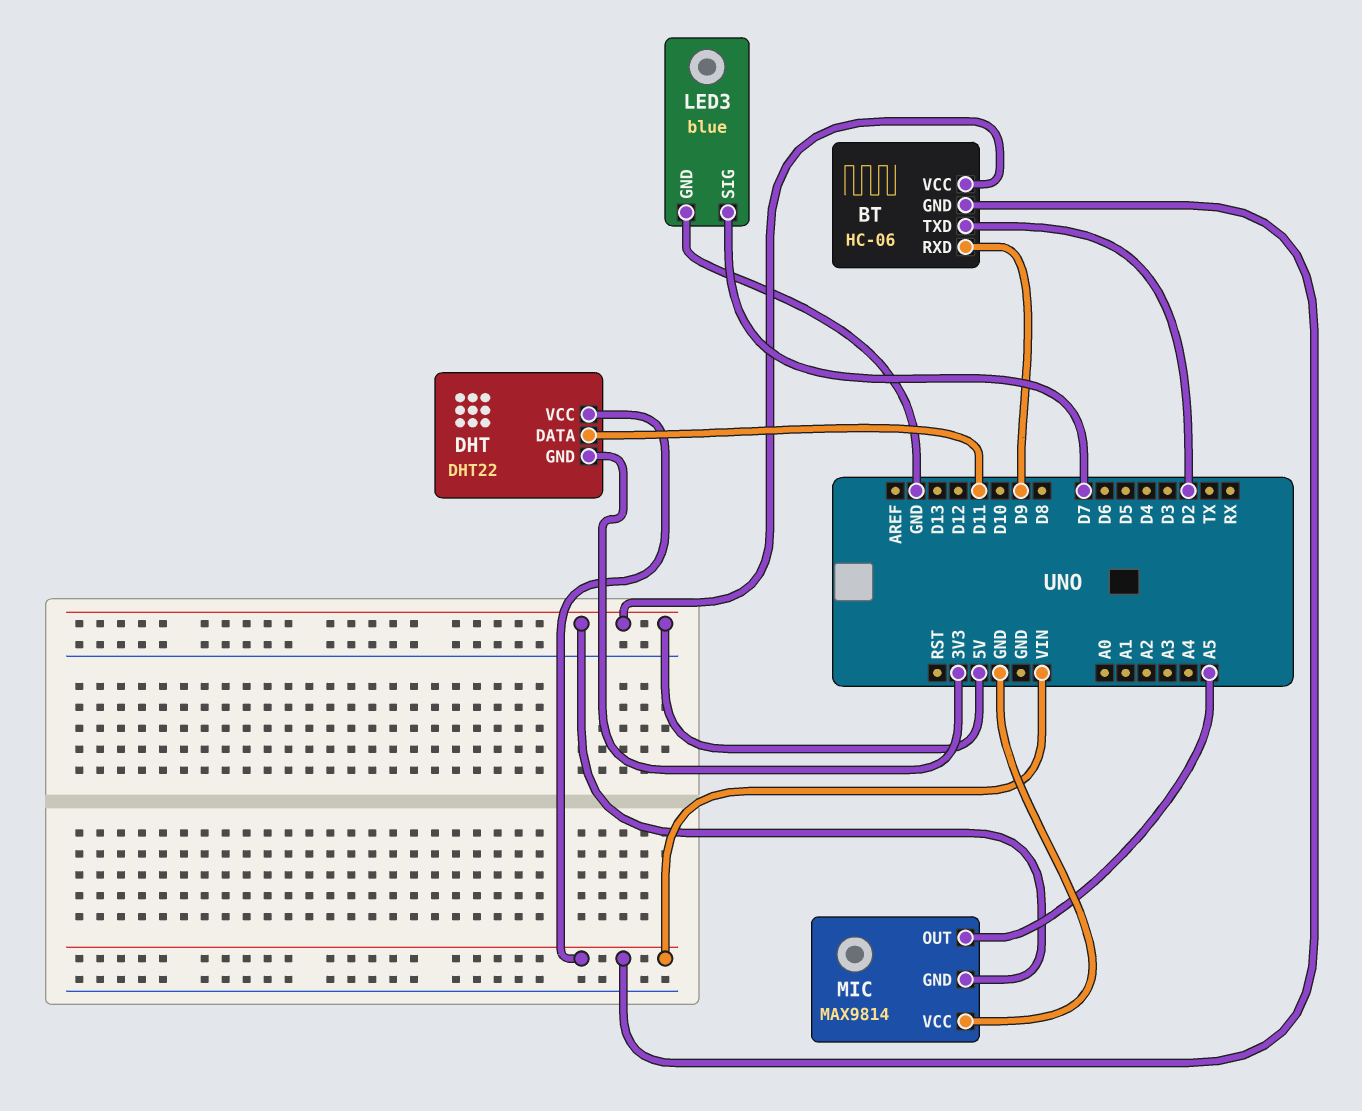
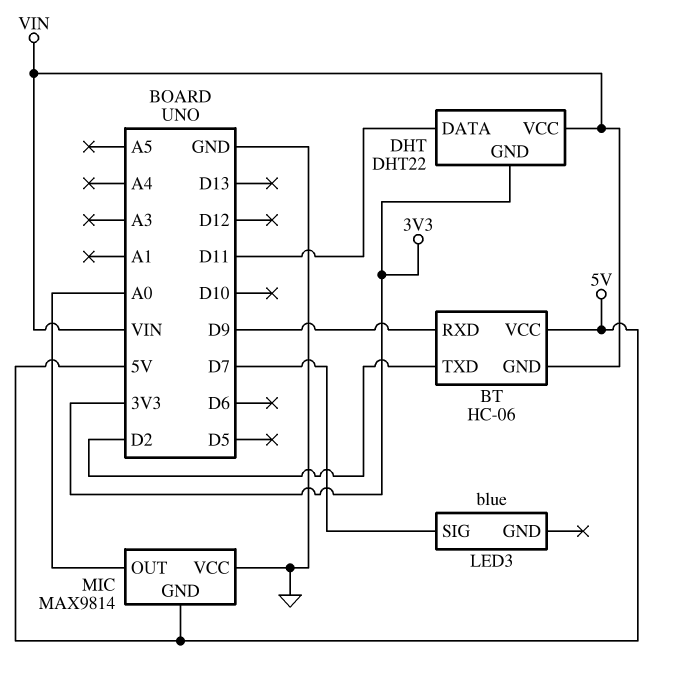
LED3 pin GND: GND -> none
MIC pin OUT: A5 -> A0

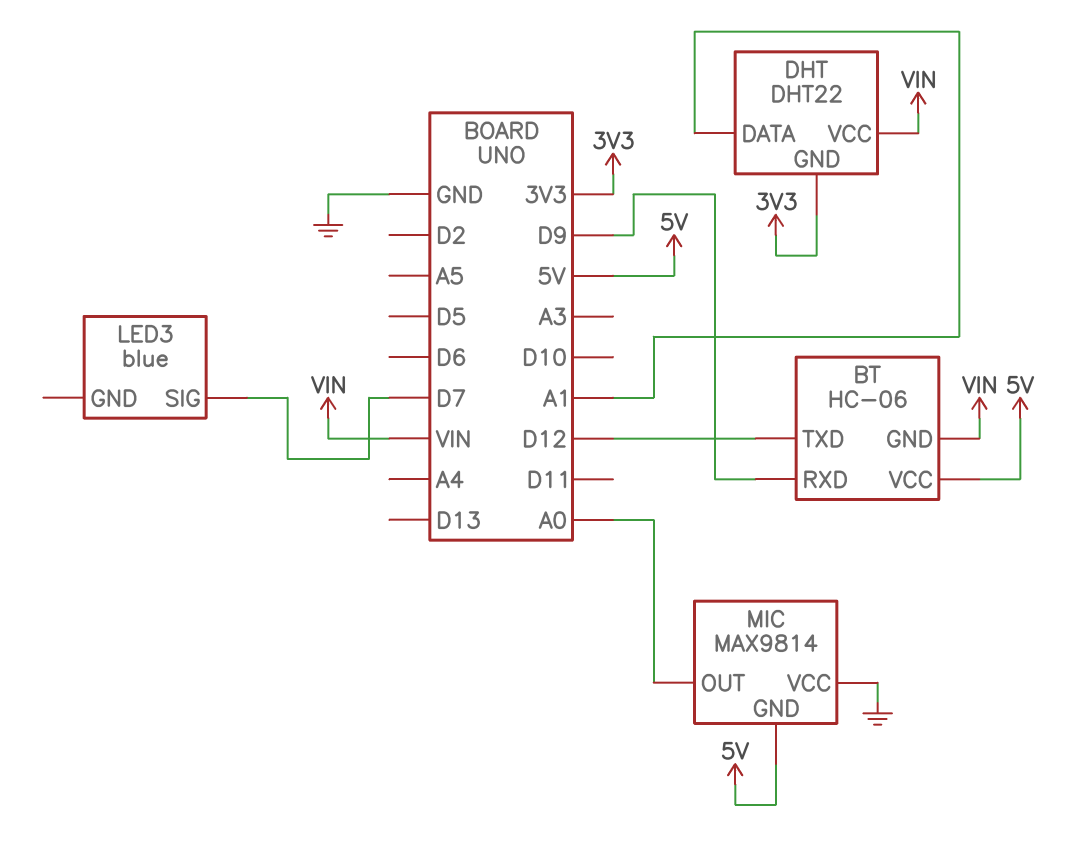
BT pin TXD: D2 -> D12
DHT pin DATA: D11 -> A1

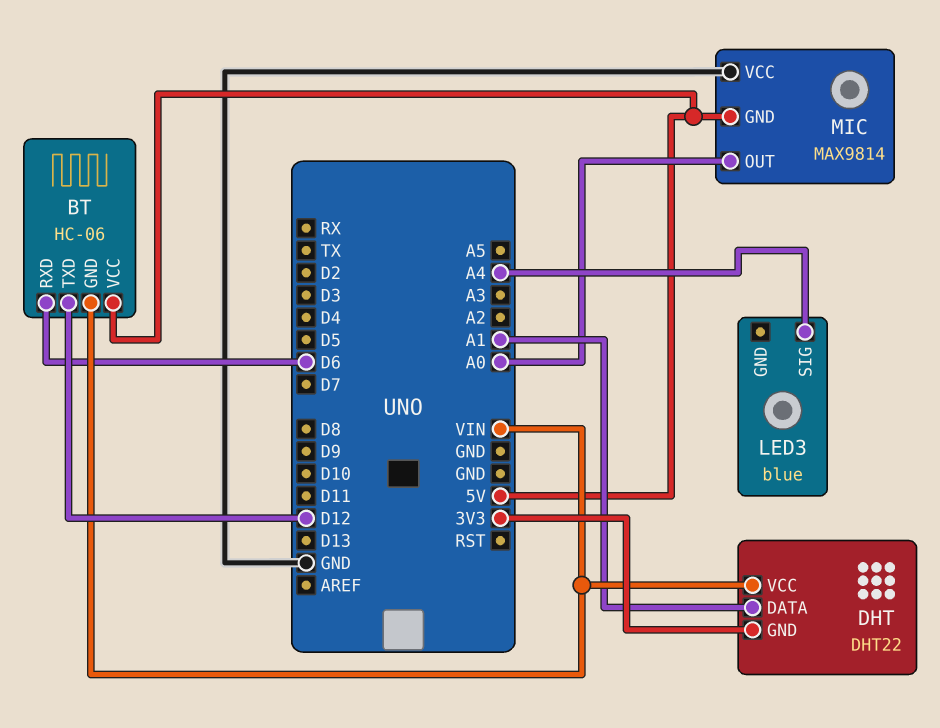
BT pin RXD: D9 -> D6
LED3 pin SIG: D7 -> A4

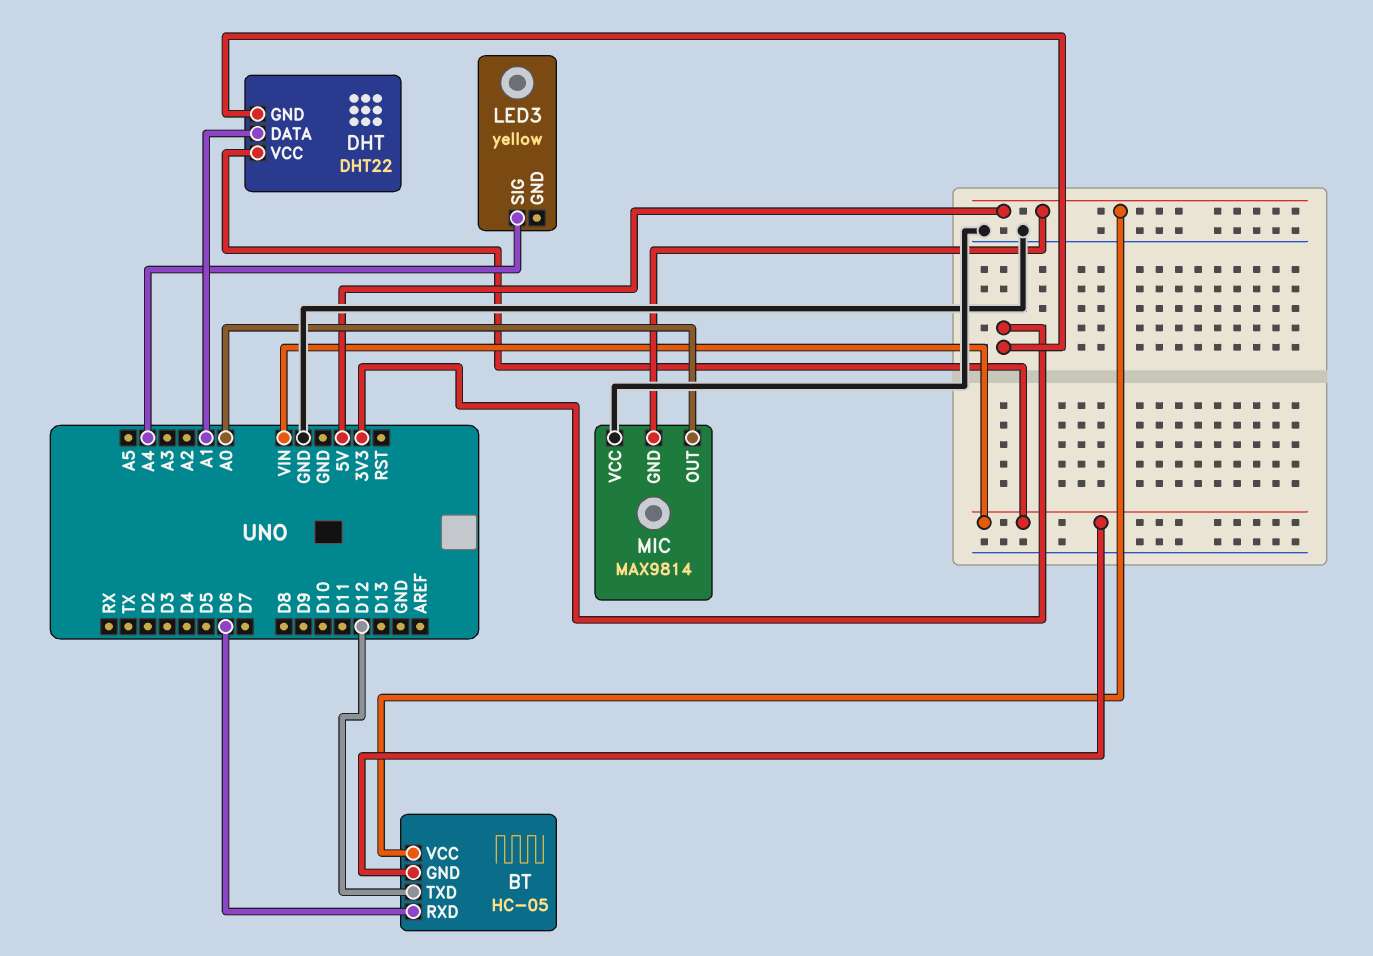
BT: HC-06 -> HC-05
LED3: blue -> yellow

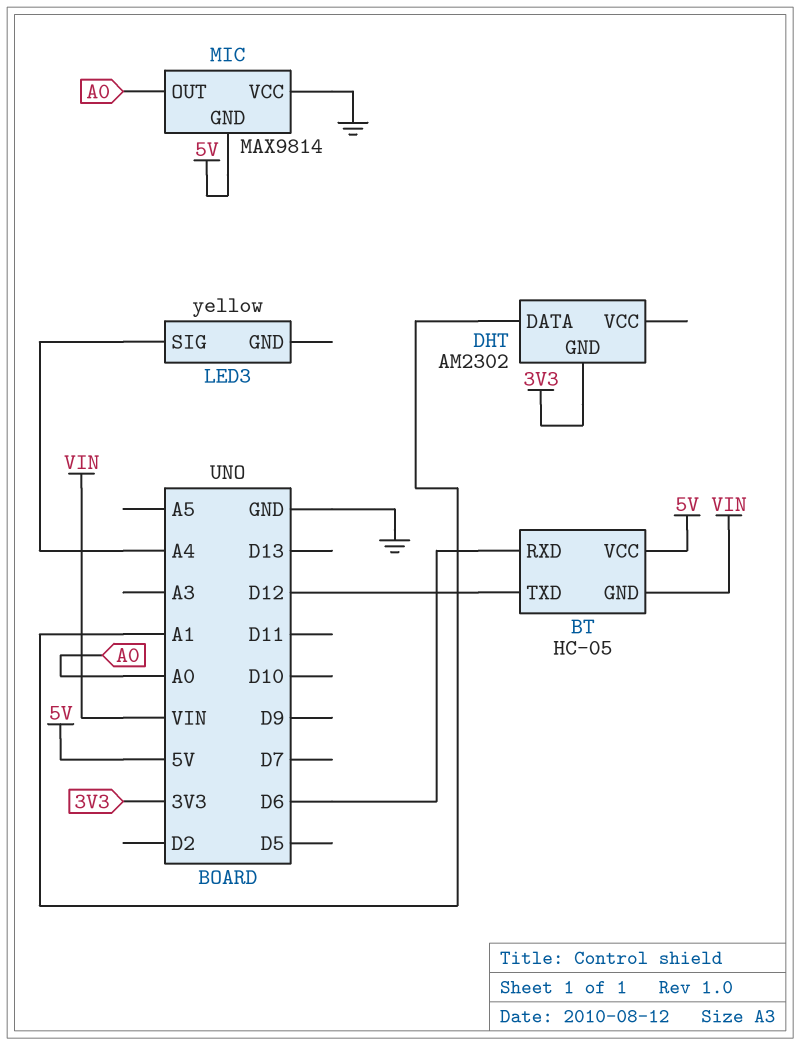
DHT: DHT22 -> AM2302
DHT pin VCC: VIN -> none

